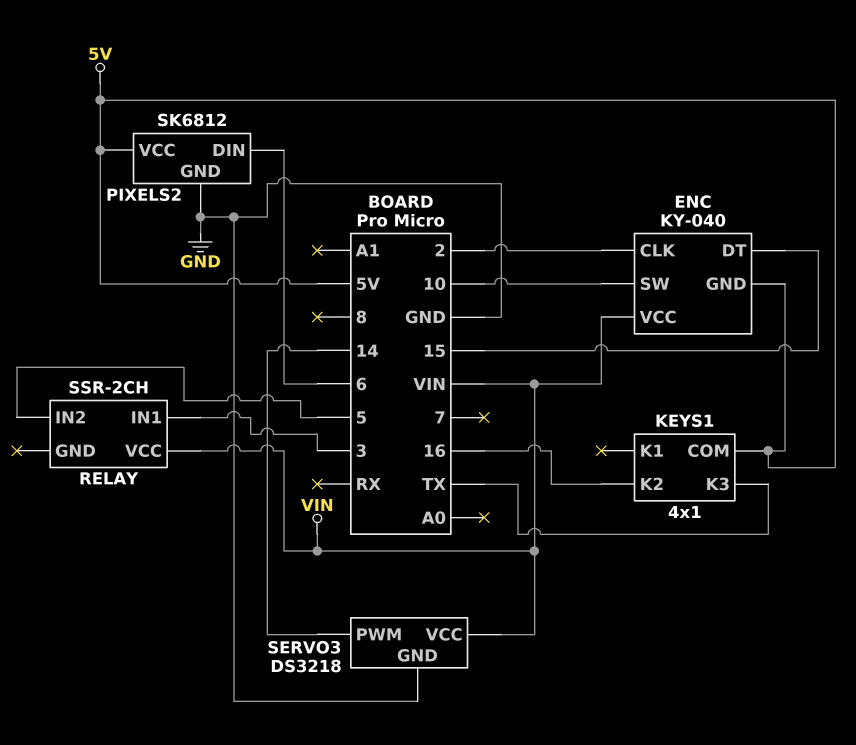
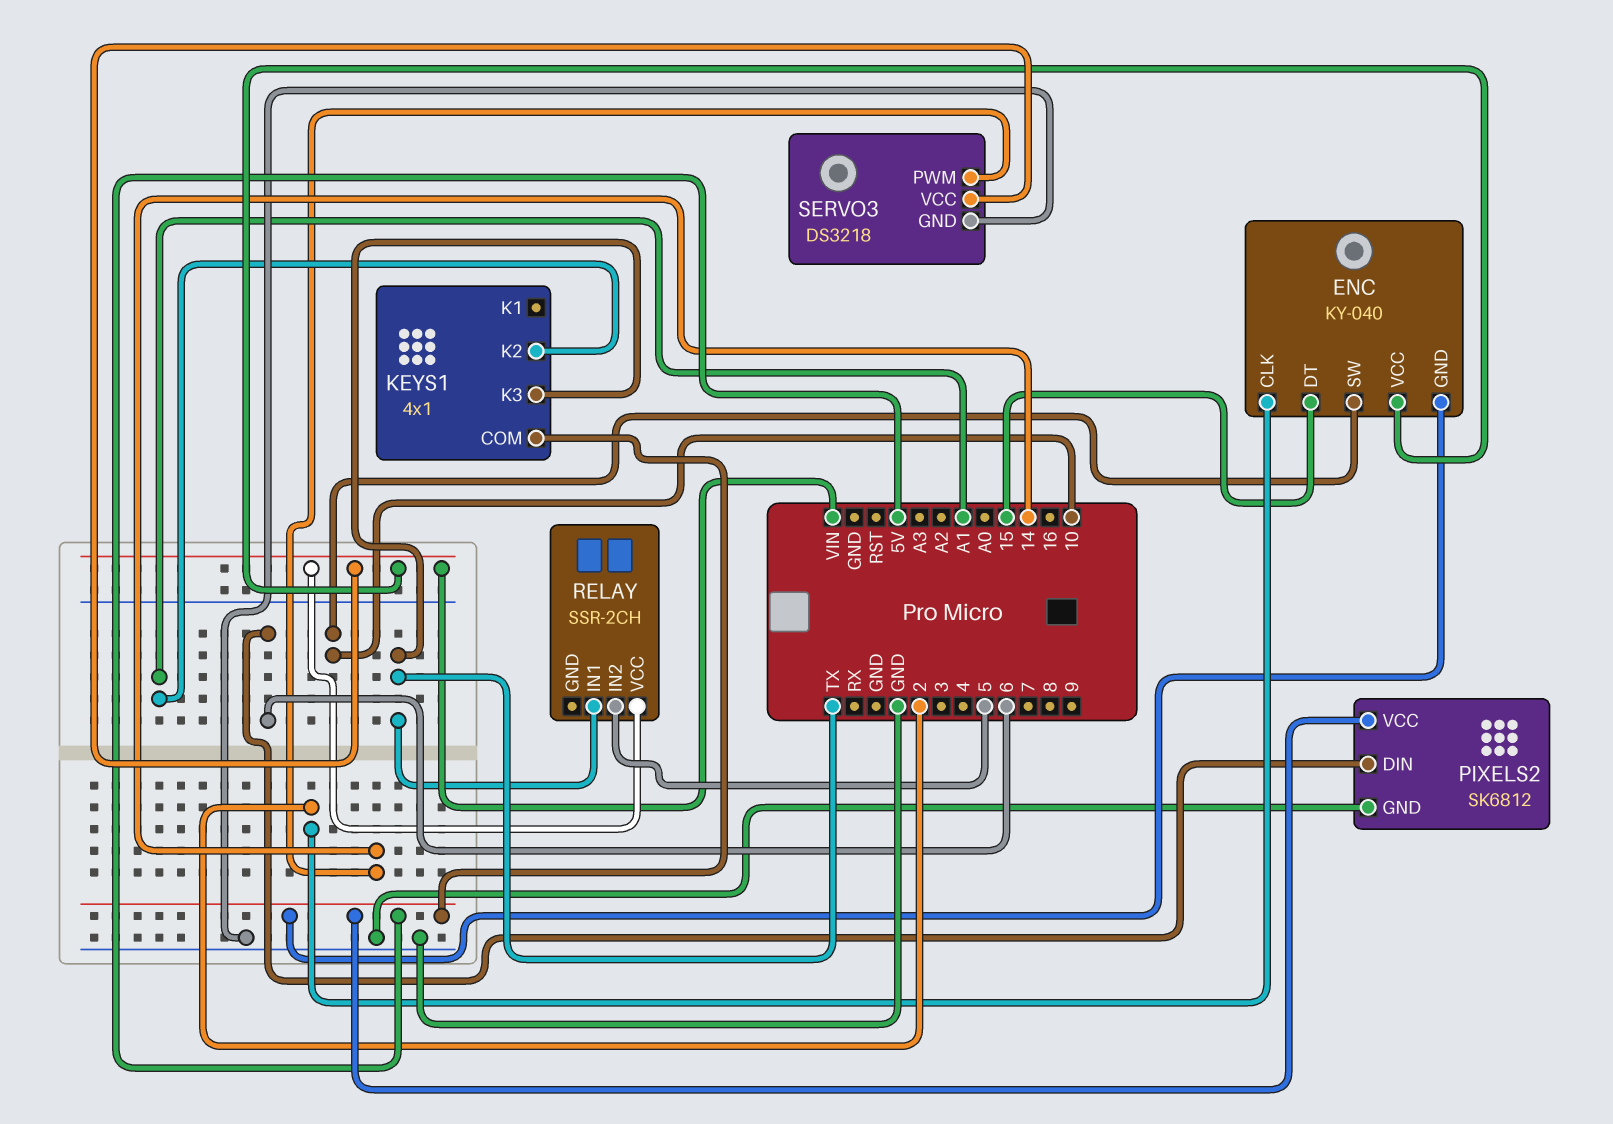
KEYS1 pin K2: 16 -> A1
RELAY pin IN1: 3 -> TX

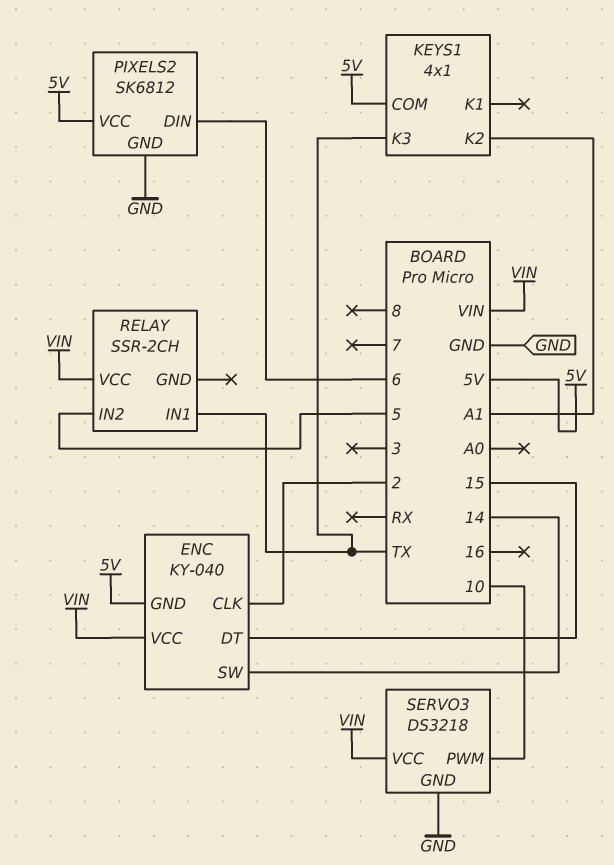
ENC pin SW: 10 -> 14
SERVO3 pin PWM: 14 -> 10

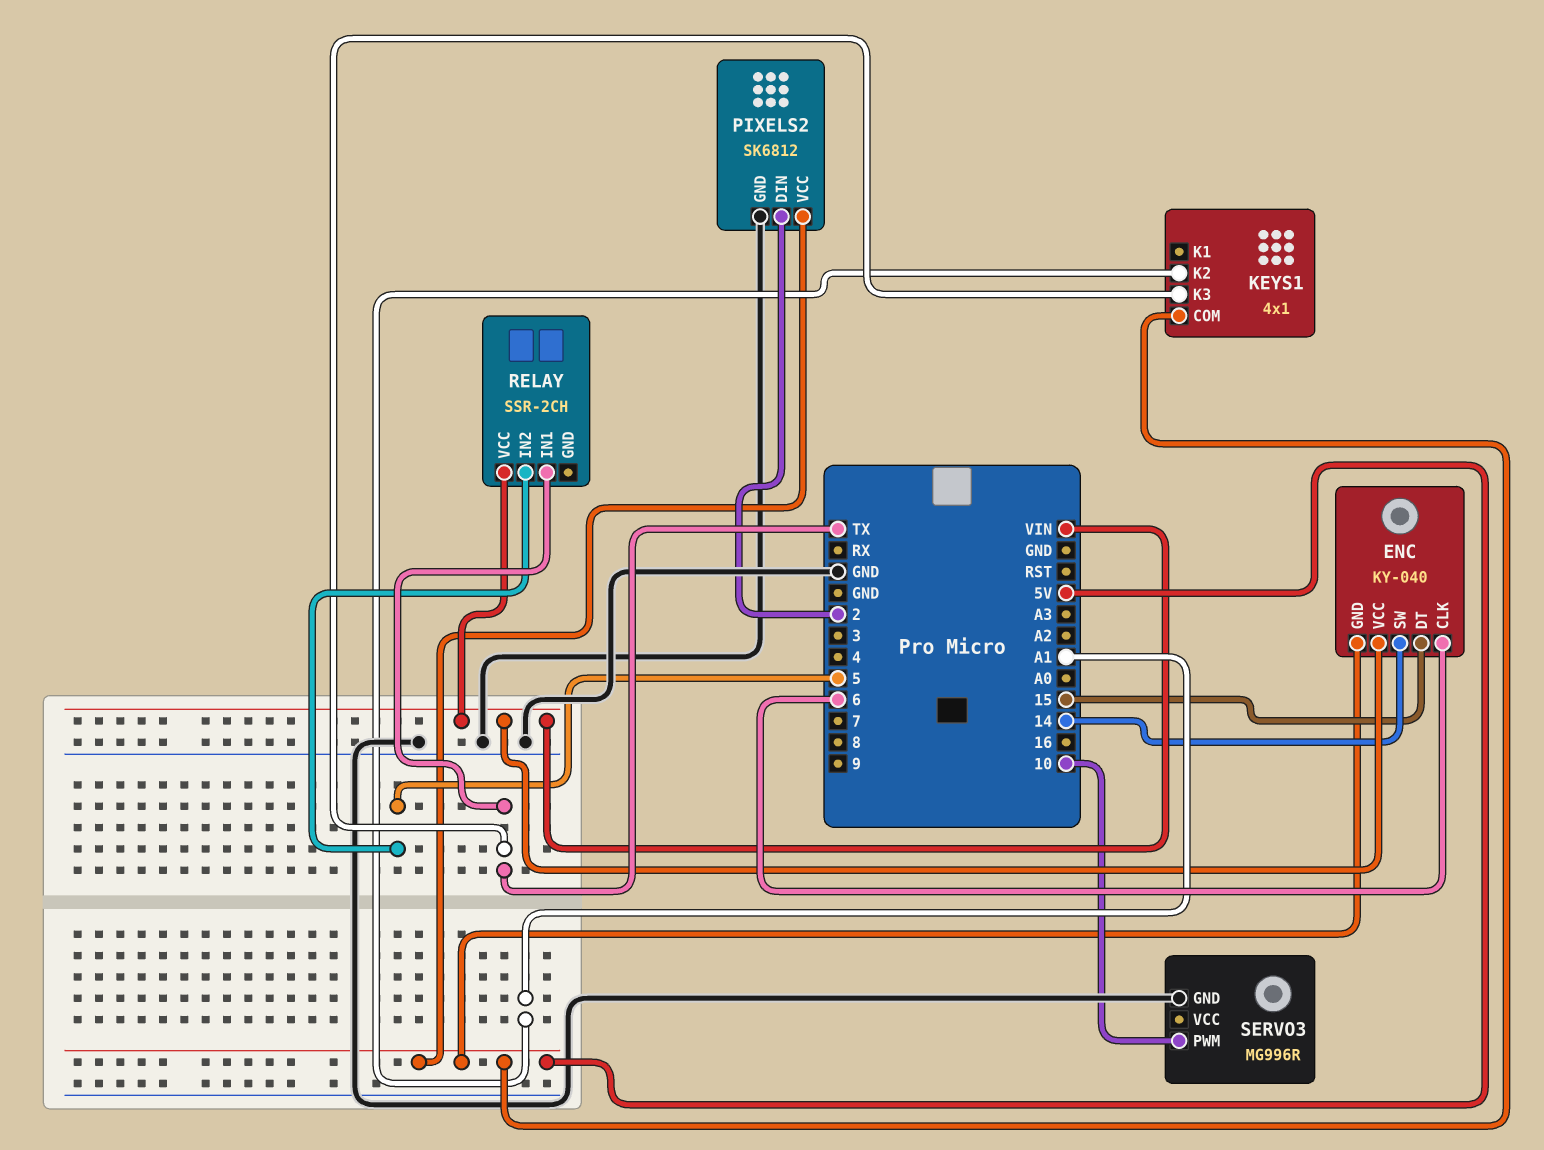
ENC pin CLK: 2 -> 6
PIXELS2 pin DIN: 6 -> 2
SERVO3: DS3218 -> MG996R
SERVO3 pin VCC: VIN -> none

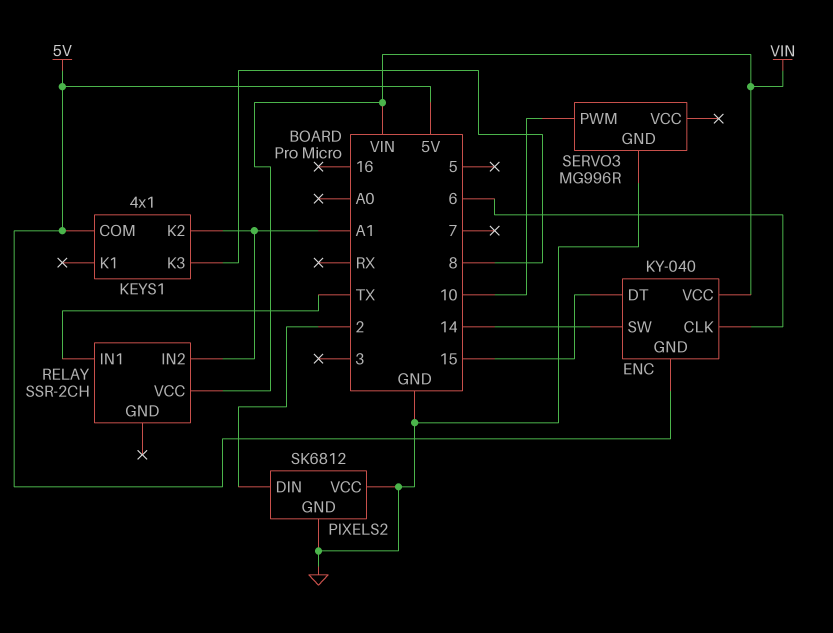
KEYS1 pin K3: TX -> 8
PIXELS2 pin VCC: 5V -> GND
RELAY pin IN2: 5 -> A1

